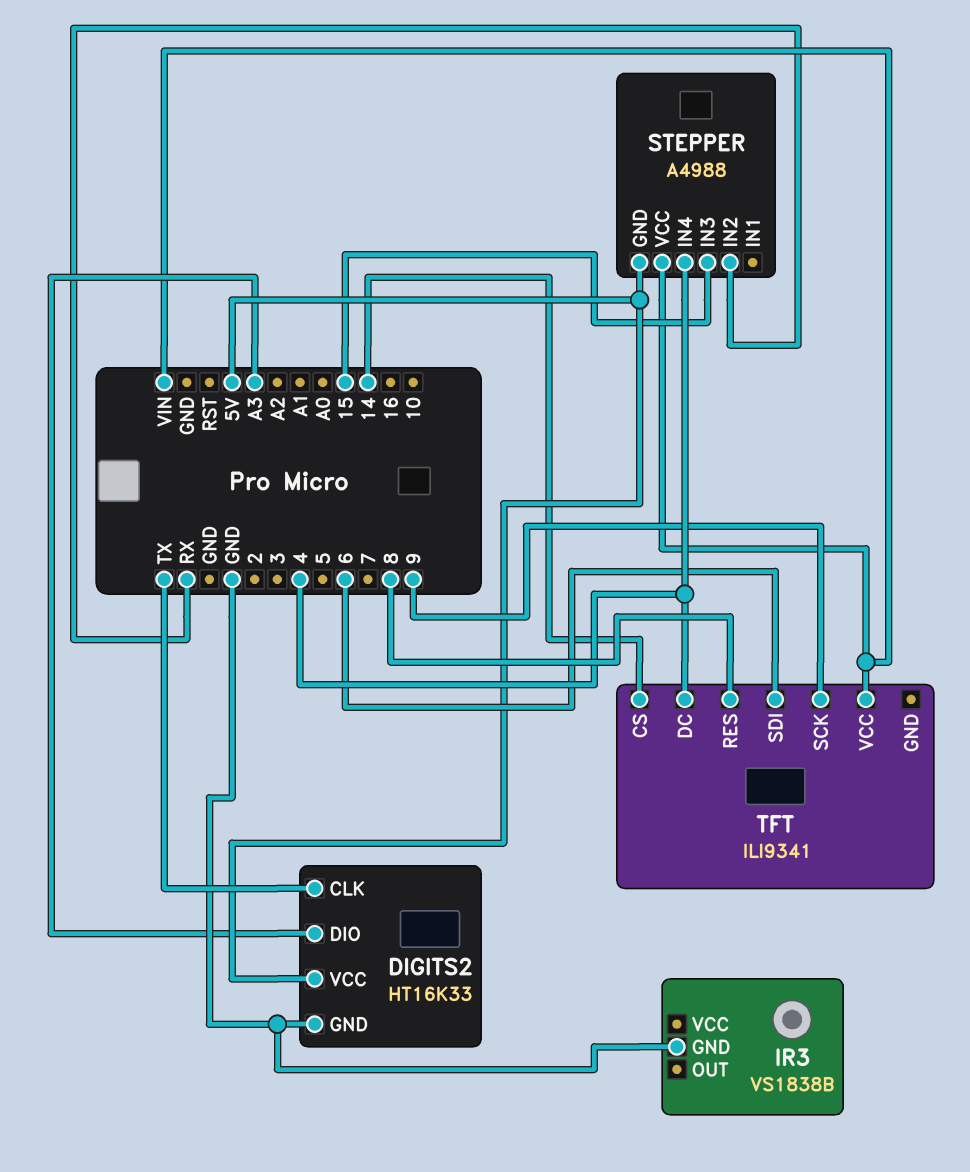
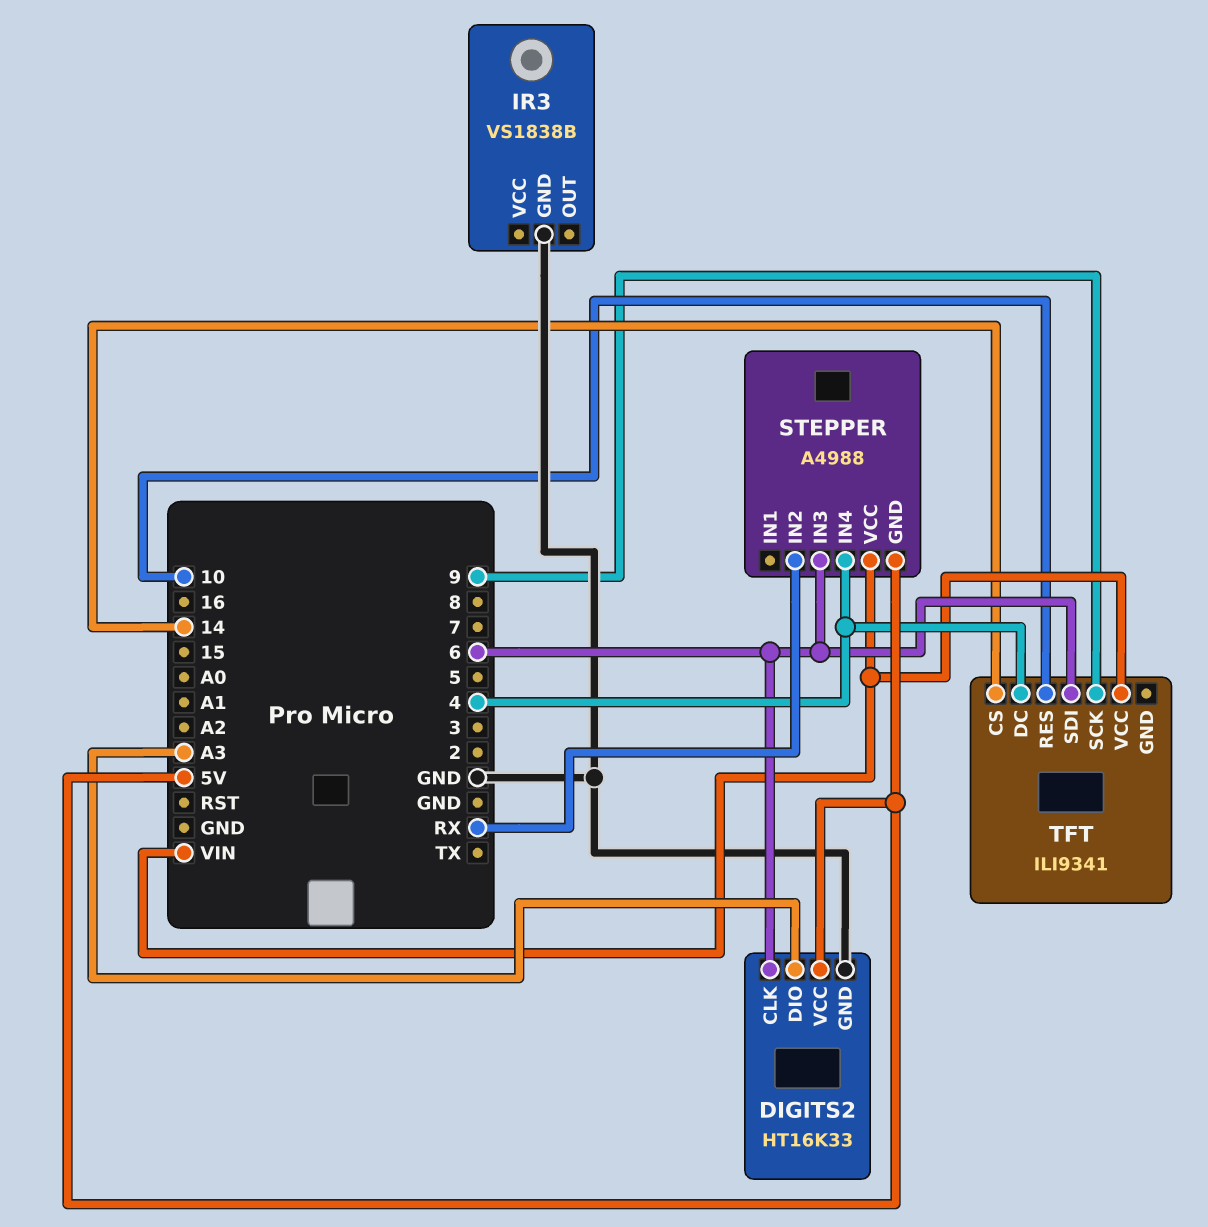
DIGITS2 pin CLK: TX -> 6
STEPPER pin IN3: 15 -> 6
TFT pin RES: 8 -> 10

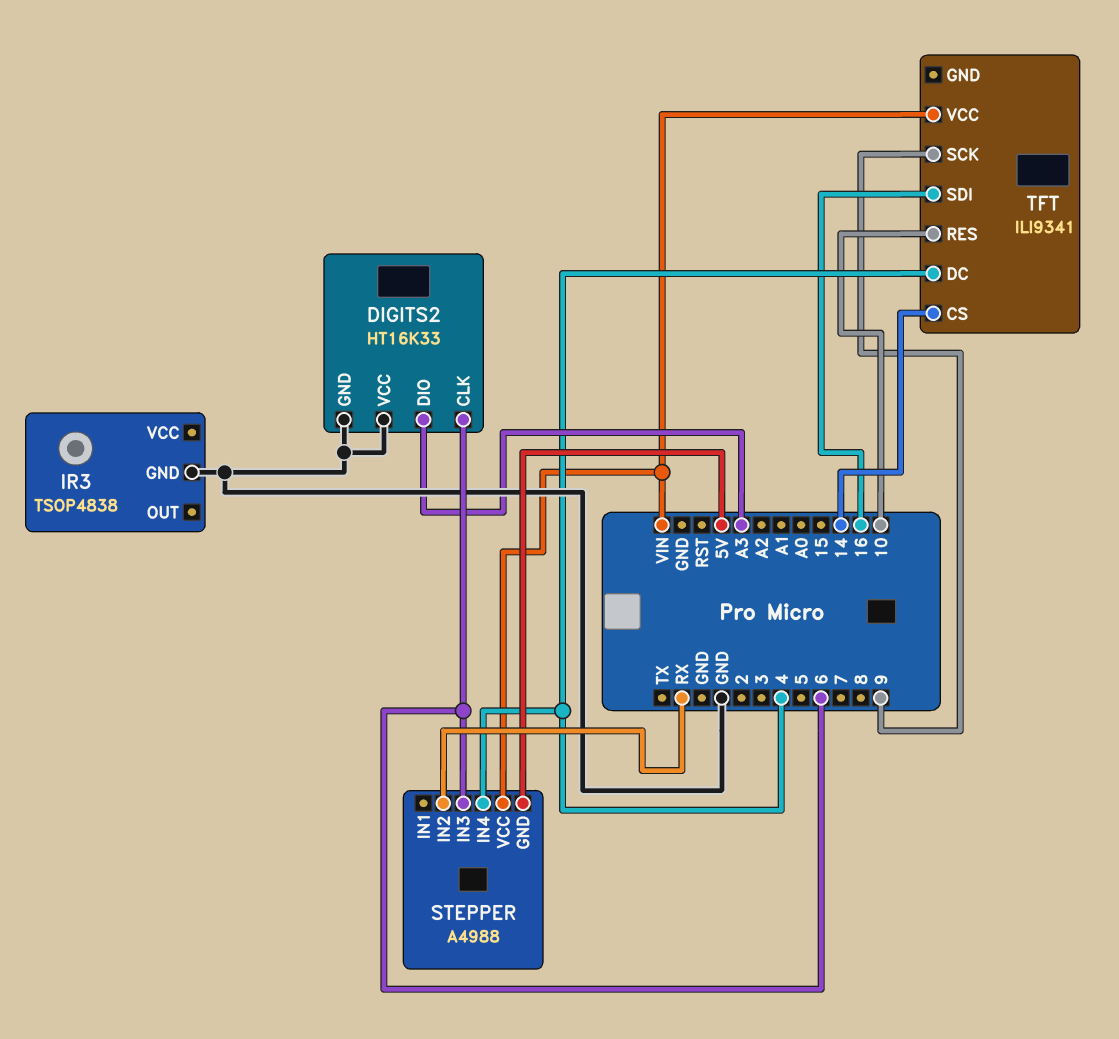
DIGITS2 pin VCC: 5V -> GND
IR3: VS1838B -> TSOP4838
TFT pin SDI: 6 -> 16

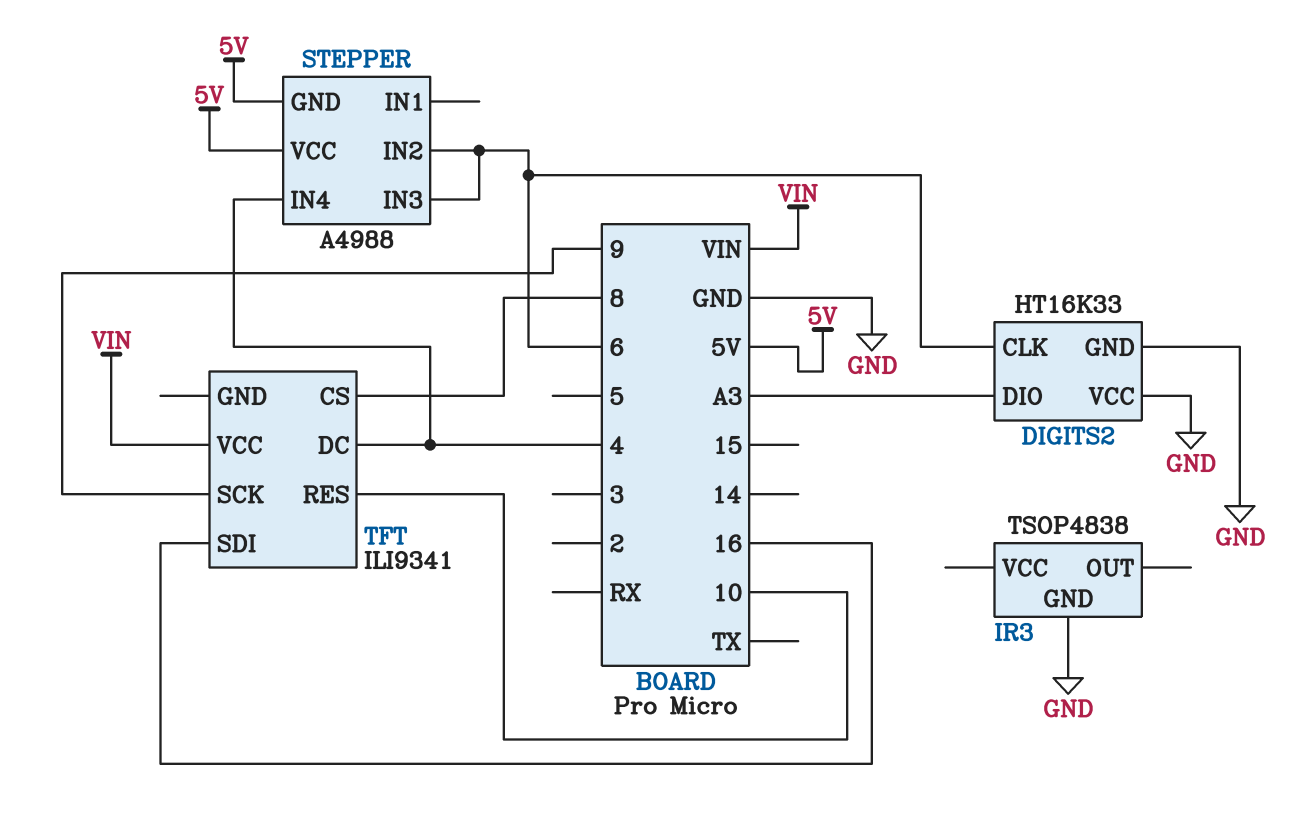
STEPPER pin IN2: RX -> 6
STEPPER pin VCC: VIN -> 5V
TFT pin CS: 14 -> 8

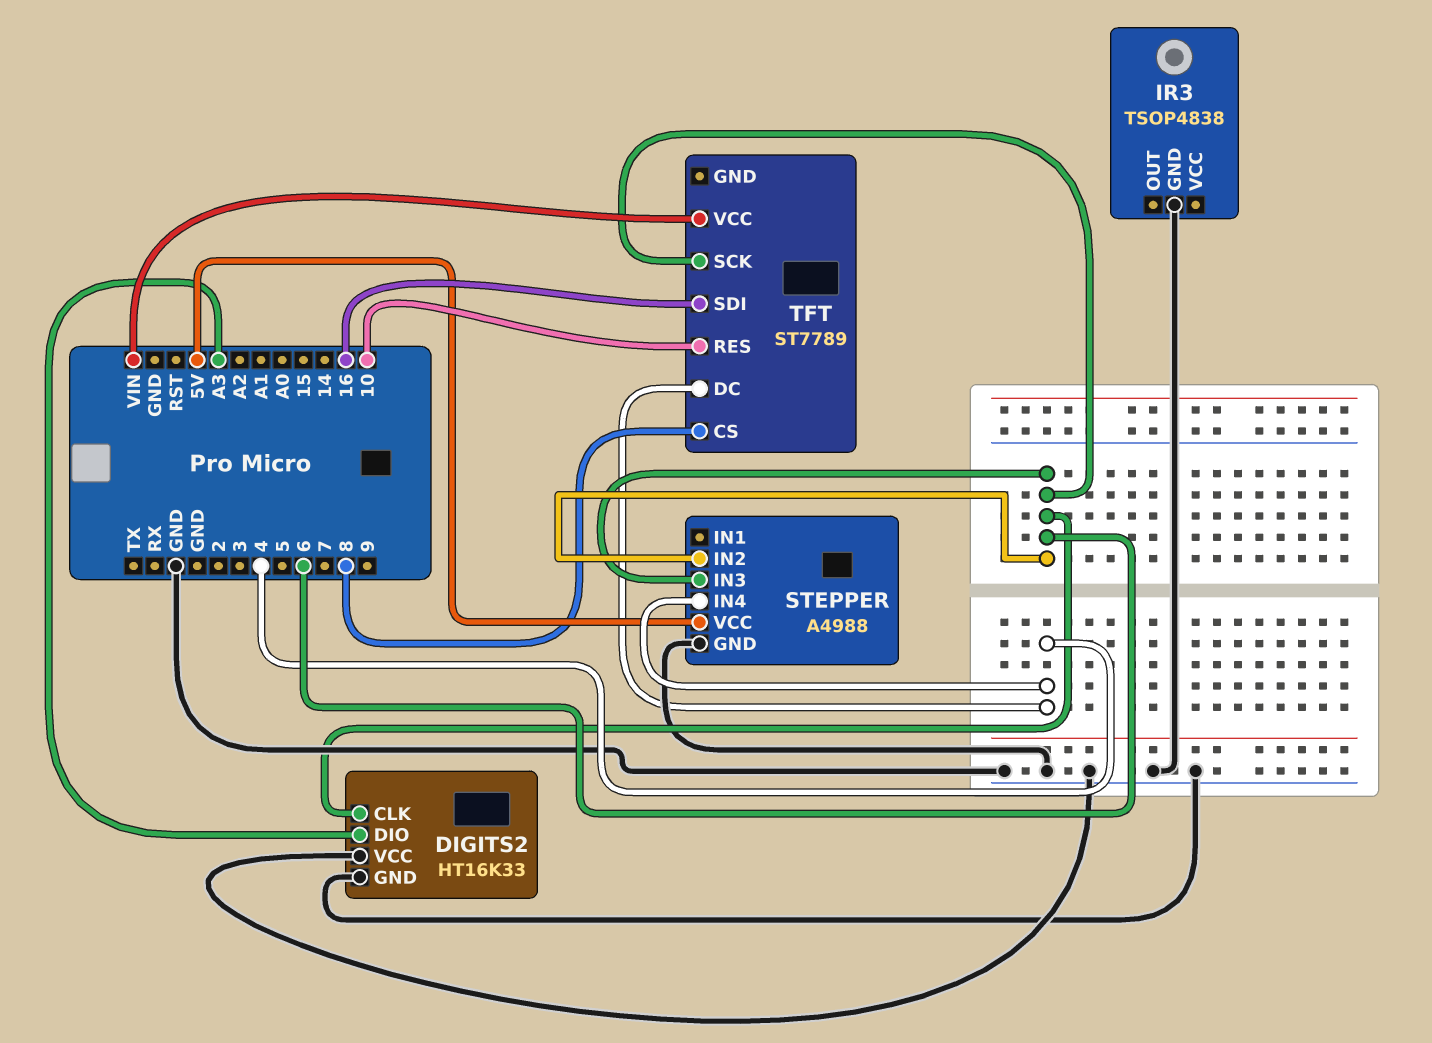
STEPPER pin GND: 5V -> GND
TFT: ILI9341 -> ST7789
TFT pin SCK: 9 -> 6

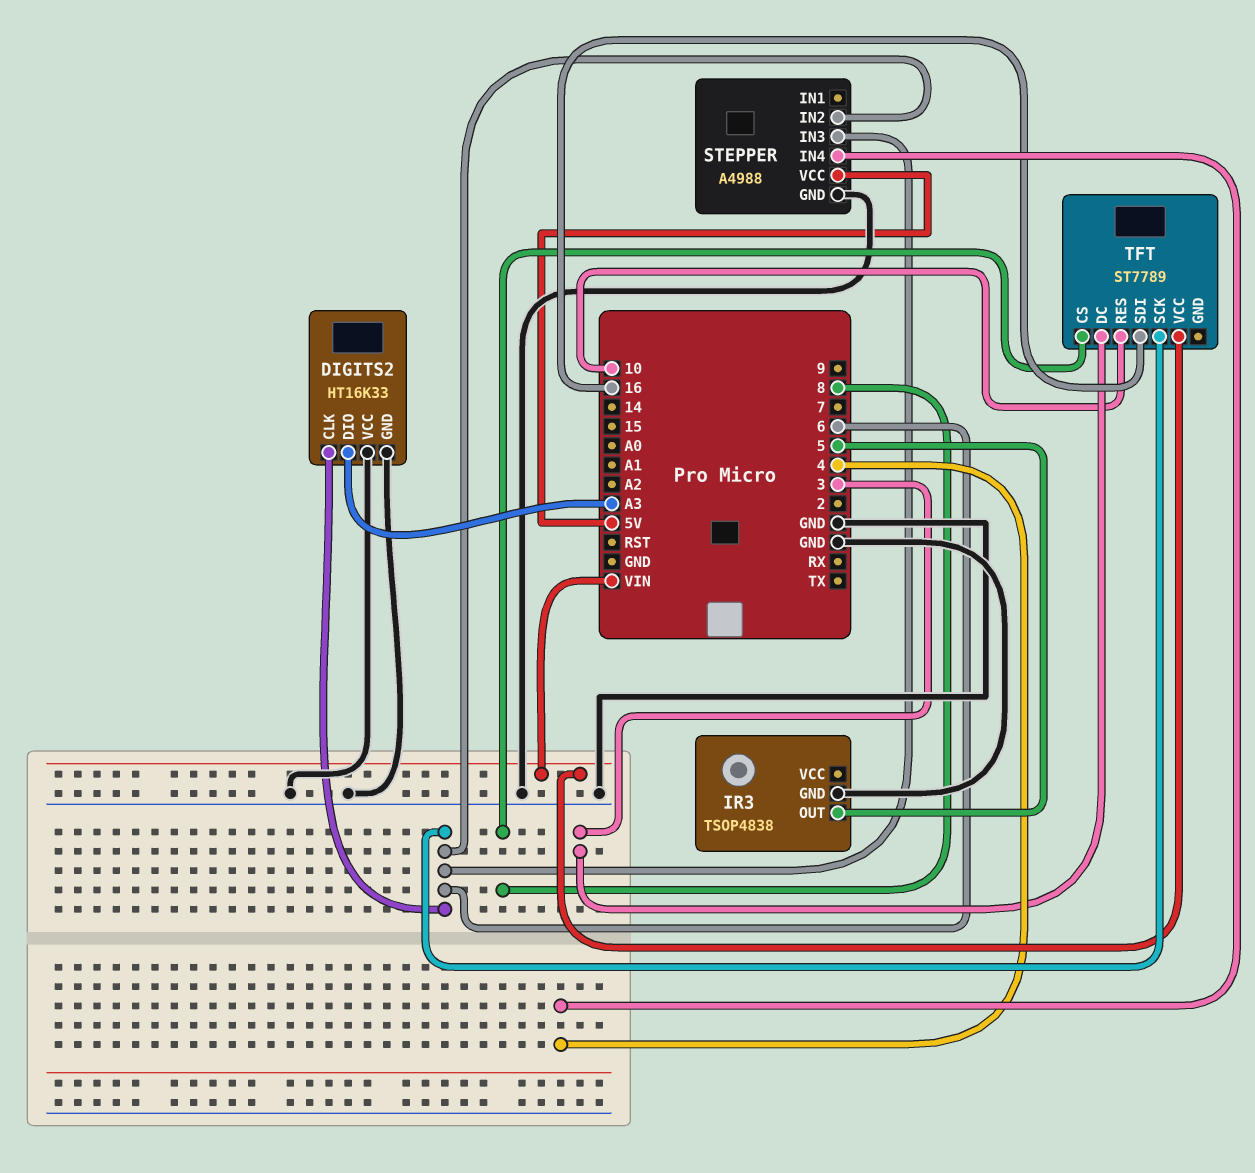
IR3 pin OUT: none -> 5
TFT pin DC: 4 -> 3

